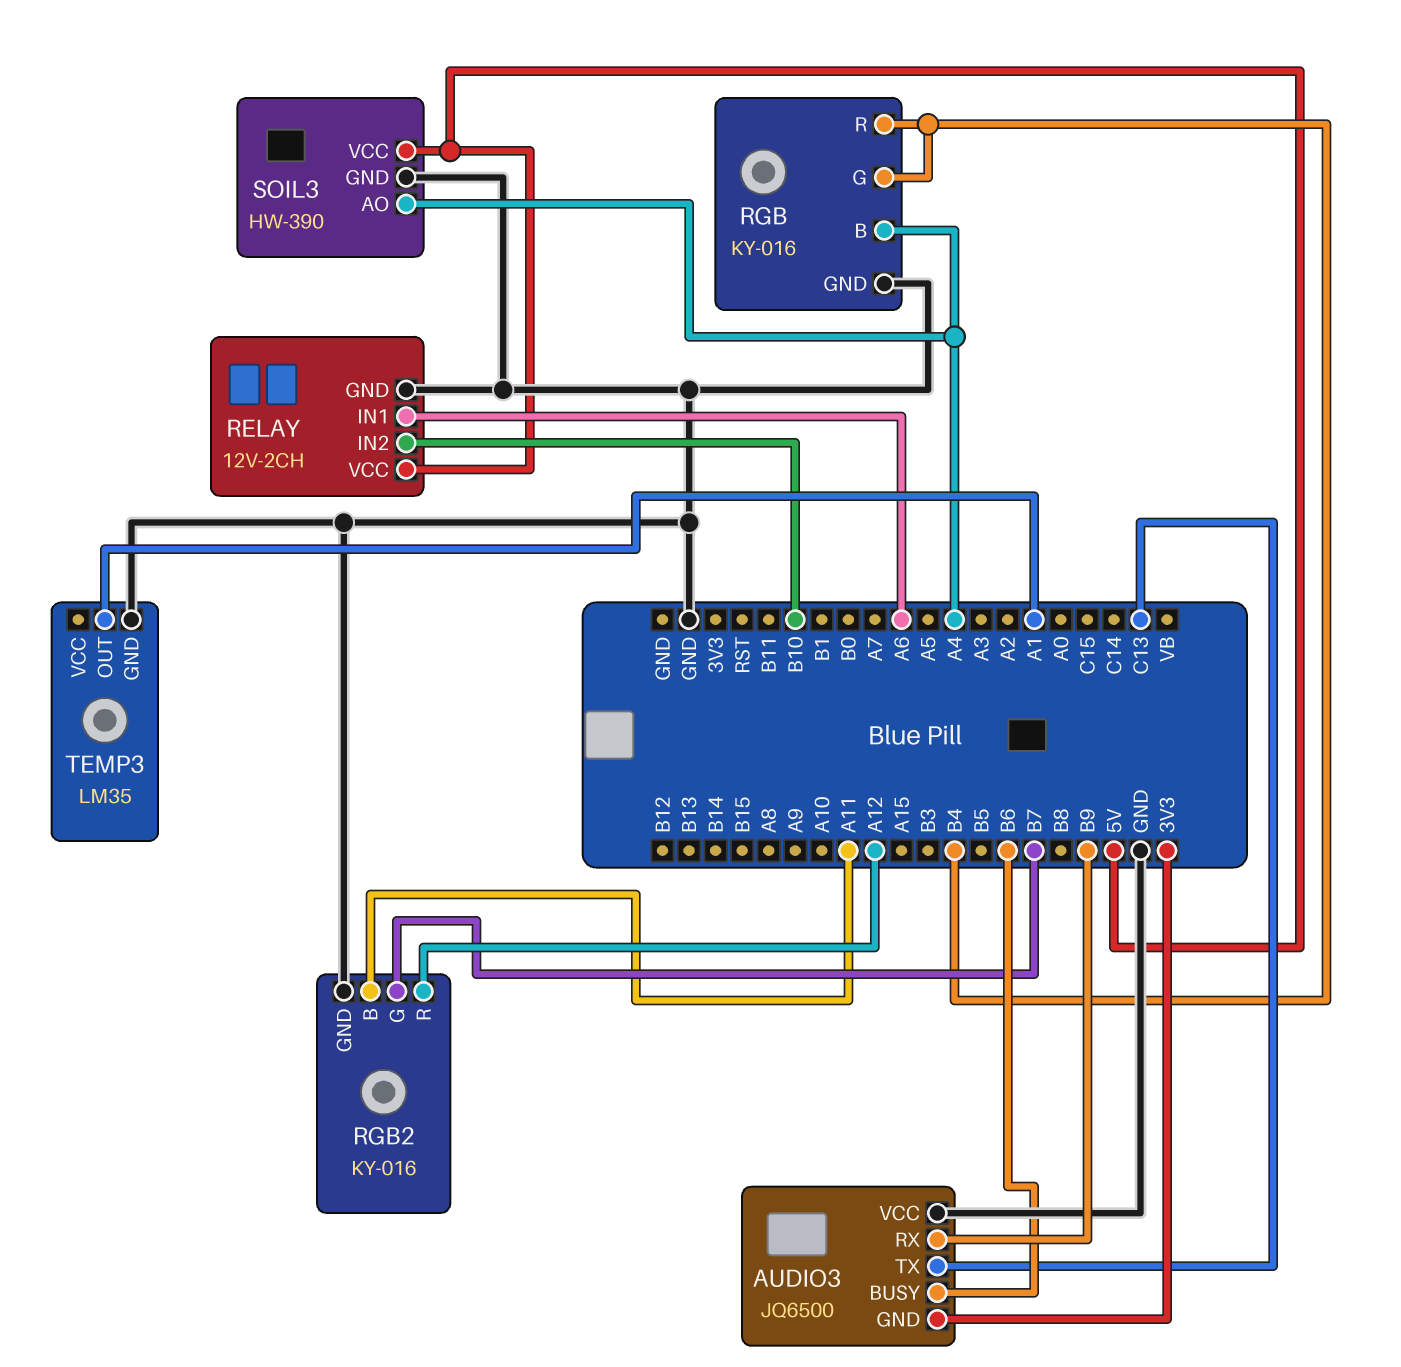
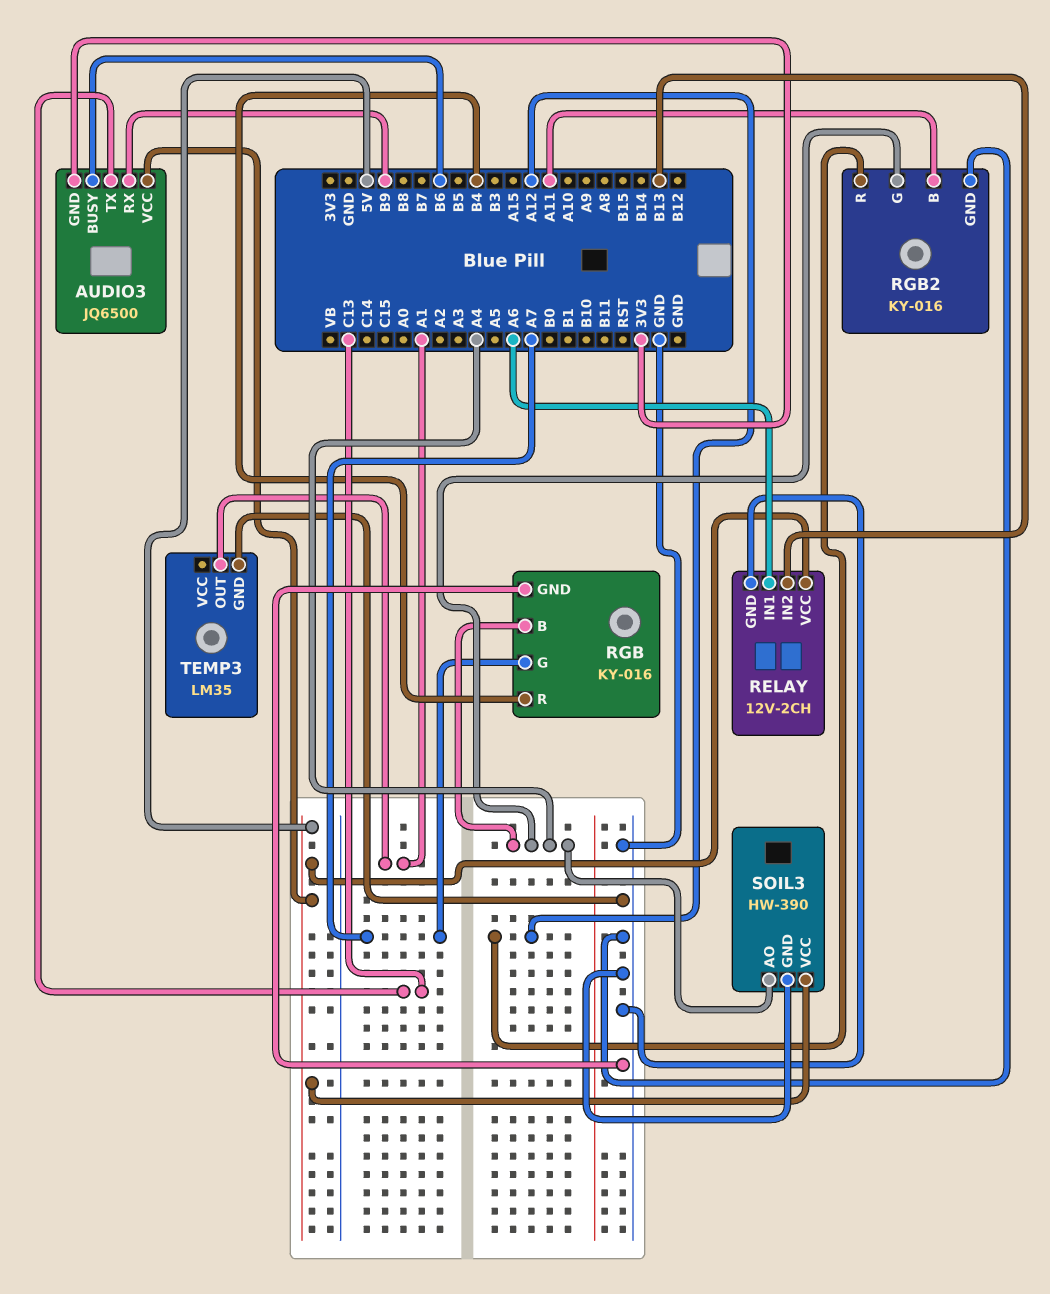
AUDIO3 pin VCC: GND -> 5V
RELAY pin IN2: B10 -> B13
RGB pin G: B4 -> A7
RGB2 pin G: B7 -> A4

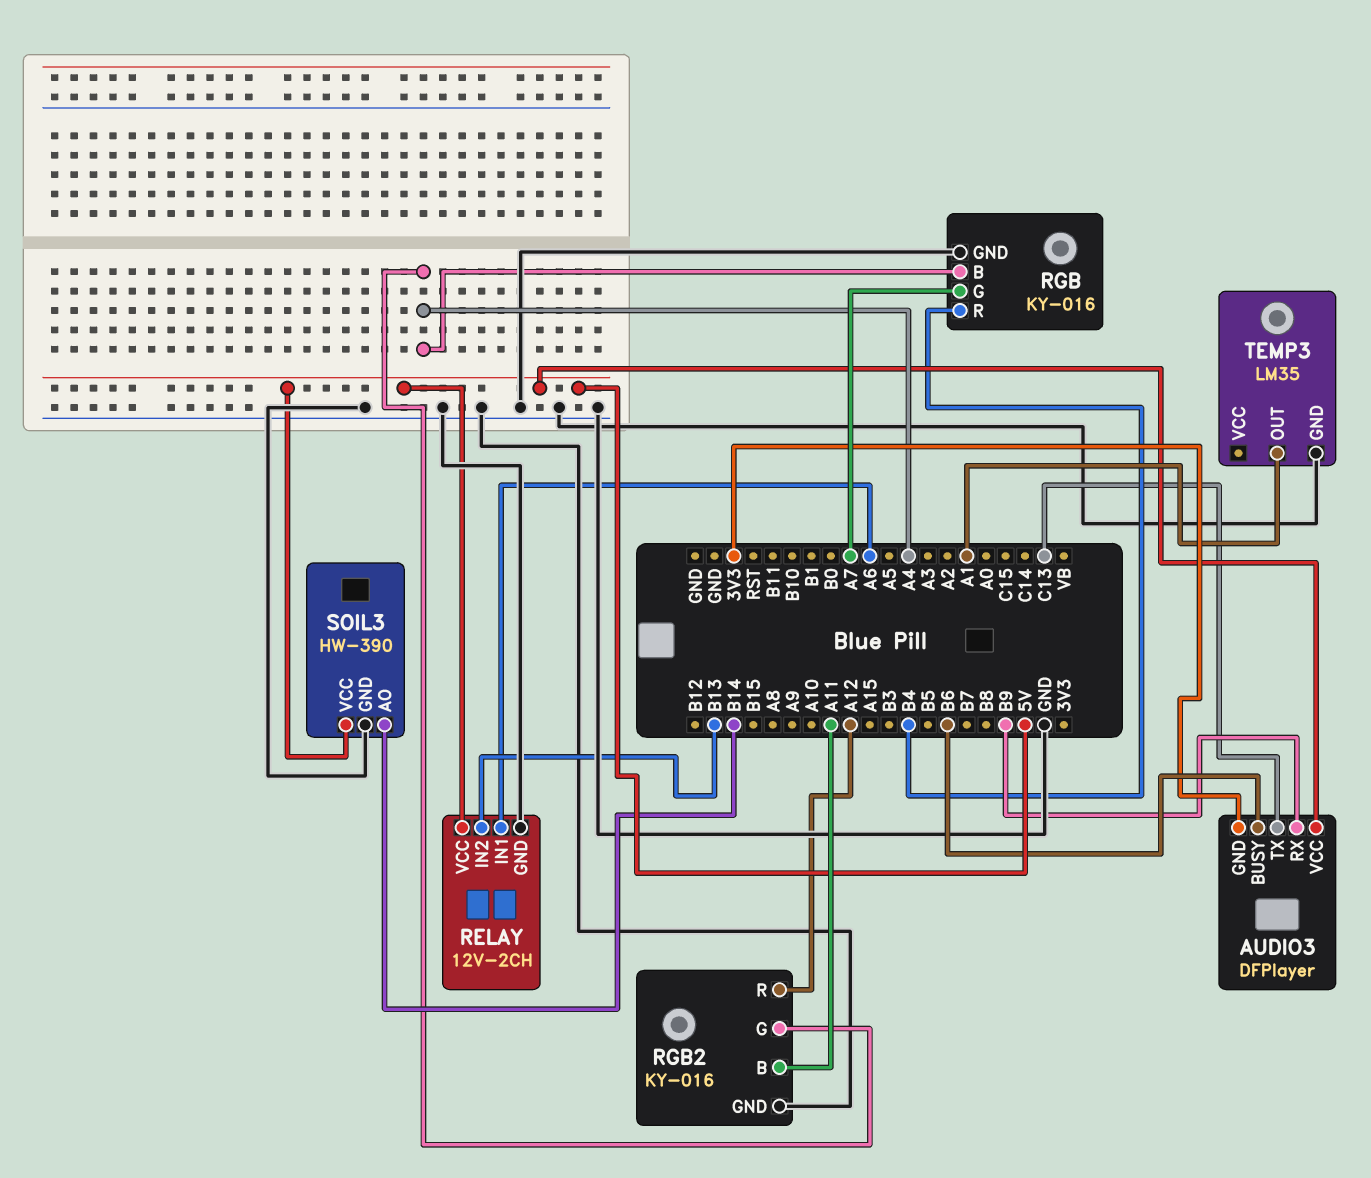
AUDIO3: JQ6500 -> DFPlayer
SOIL3 pin AO: A4 -> B14

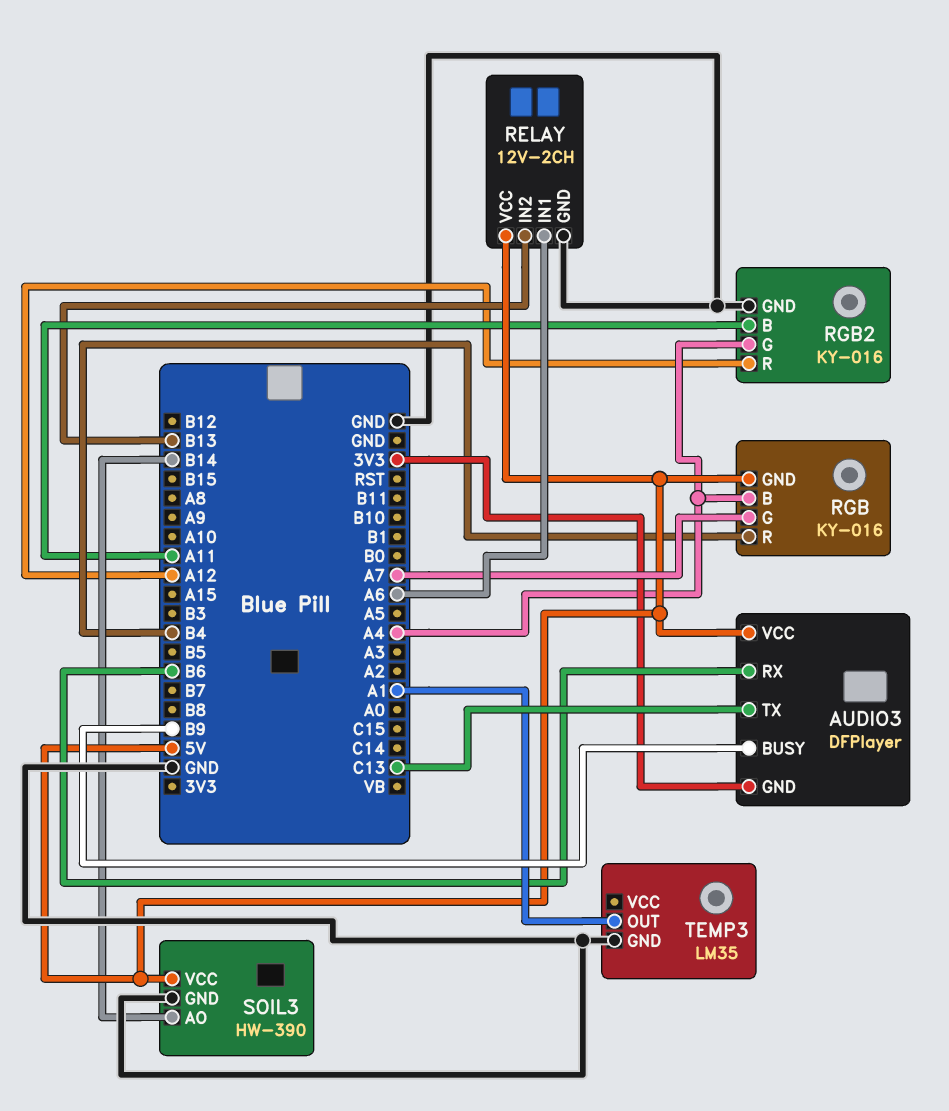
AUDIO3 pin BUSY: B6 -> B9
AUDIO3 pin RX: B9 -> B6
RGB pin GND: GND -> 5V

